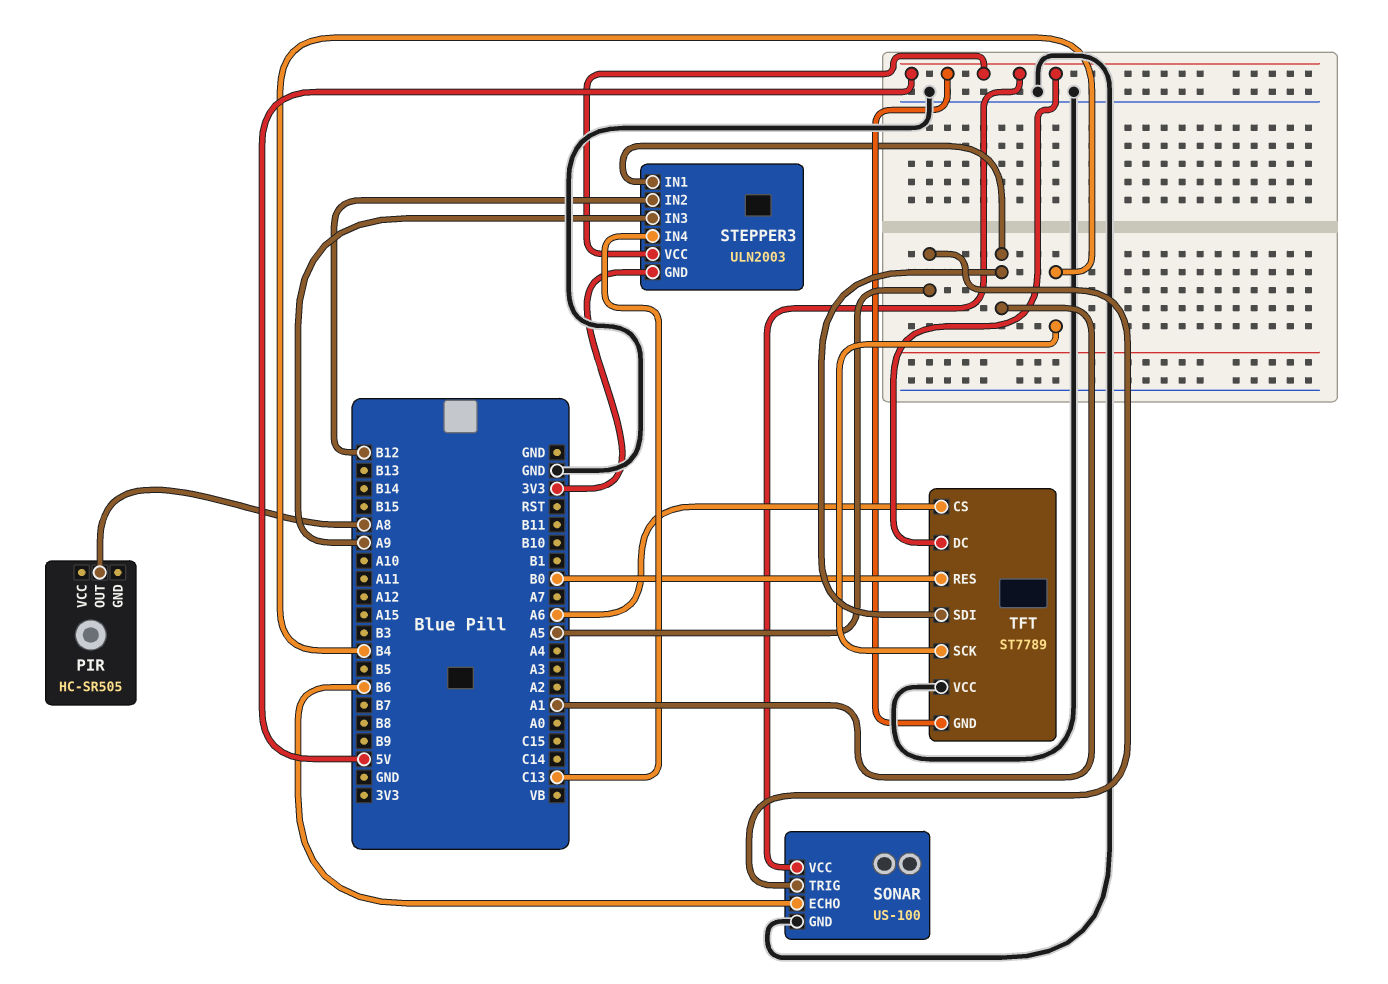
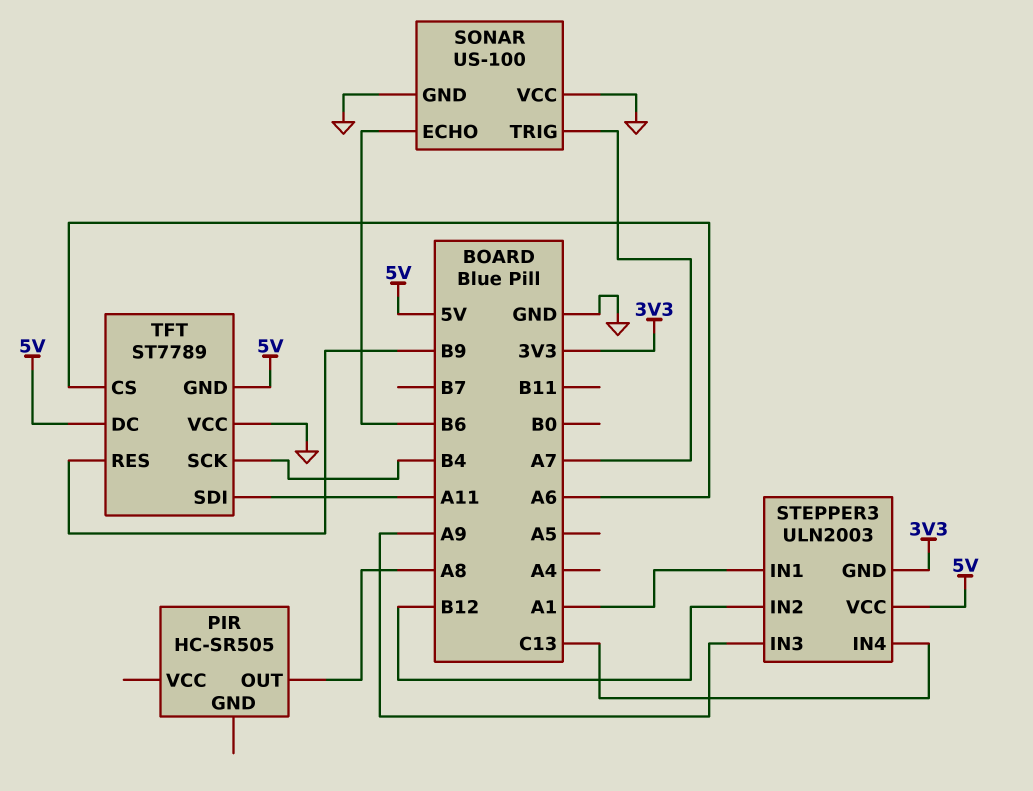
SONAR pin TRIG: A5 -> A7
SONAR pin VCC: 5V -> GND
TFT pin RES: B0 -> B9
TFT pin SDI: A1 -> A11

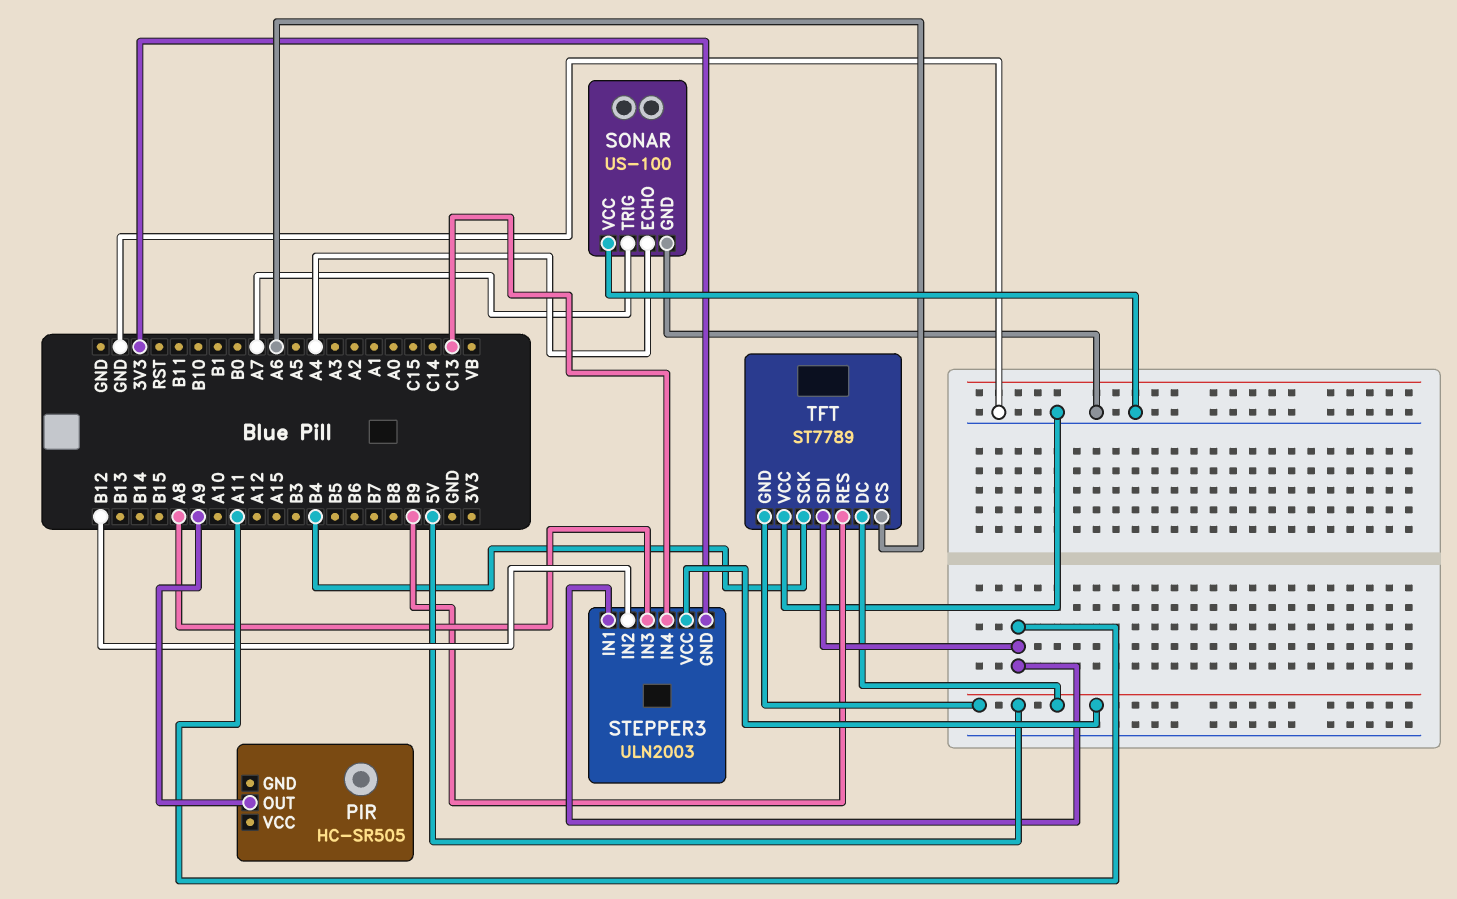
PIR pin OUT: A8 -> A9
SONAR pin ECHO: B6 -> A4
STEPPER3 pin IN1: A1 -> A11
STEPPER3 pin IN3: A9 -> A8

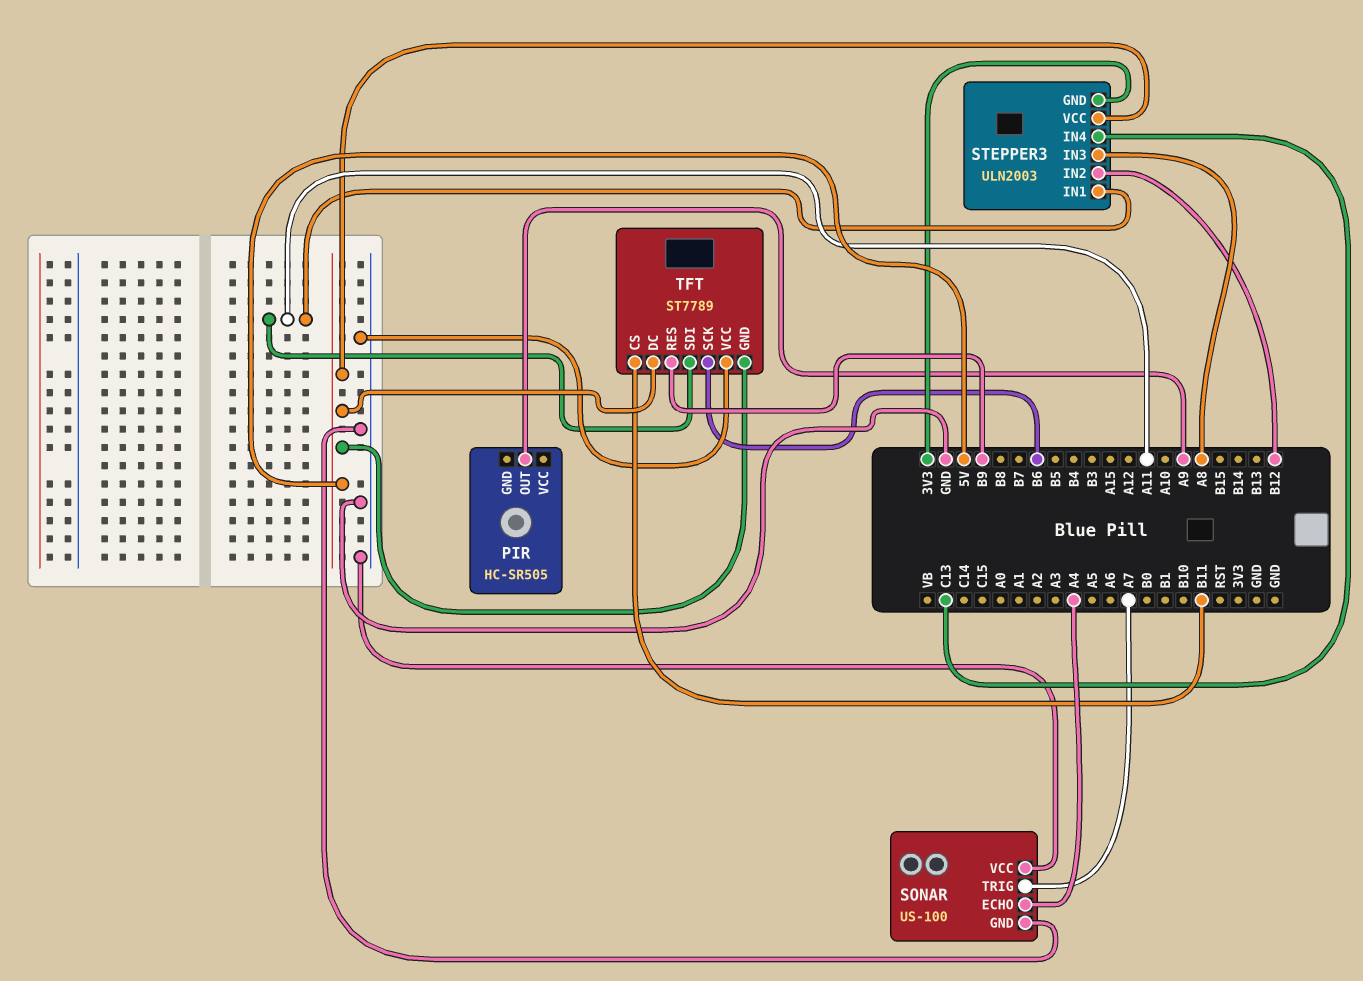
TFT pin CS: A6 -> B11
TFT pin SCK: B4 -> B6

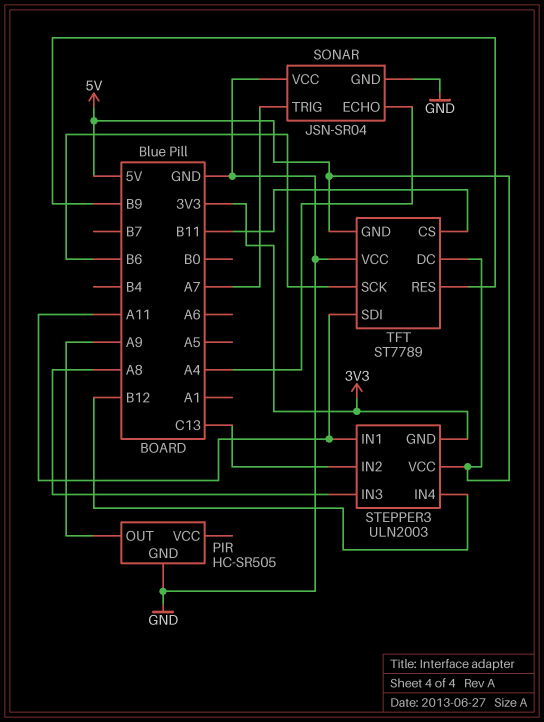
PIR pin GND: none -> GND
SONAR: US-100 -> JSN-SR04
STEPPER3 pin IN2: B12 -> C13
STEPPER3 pin IN4: C13 -> B12

